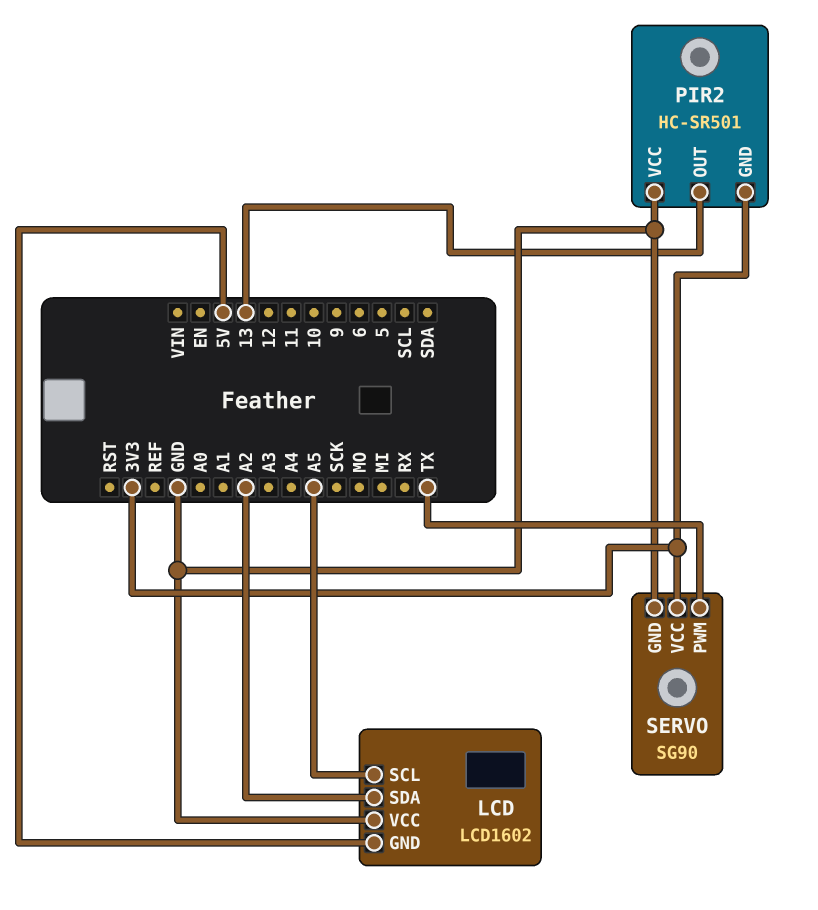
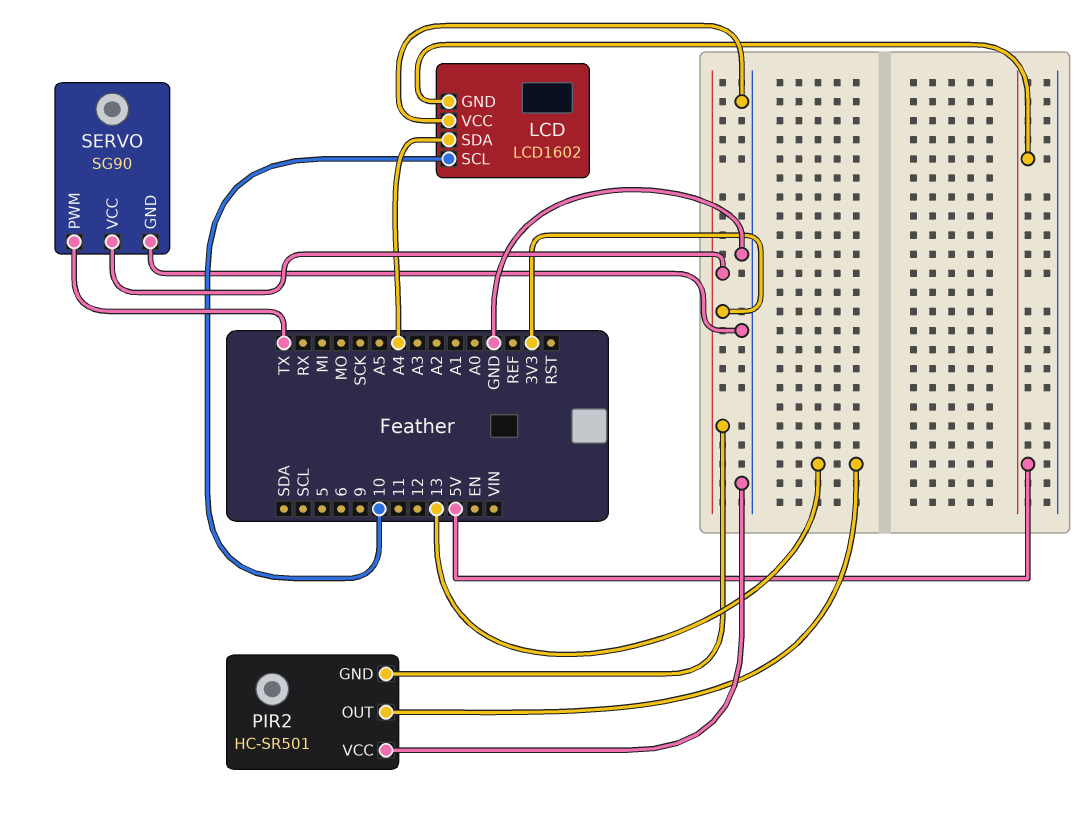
LCD pin SCL: A5 -> 10
LCD pin SDA: A2 -> A4

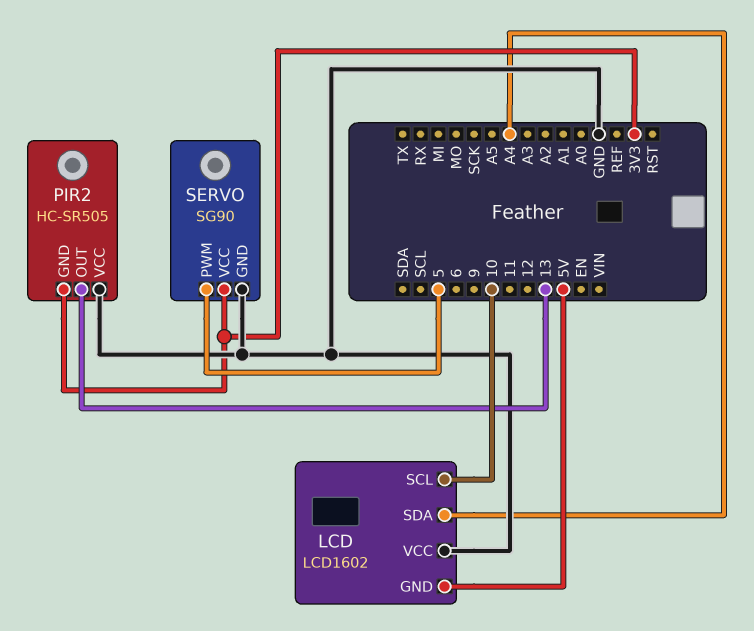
PIR2: HC-SR501 -> HC-SR505
SERVO pin PWM: TX -> 5

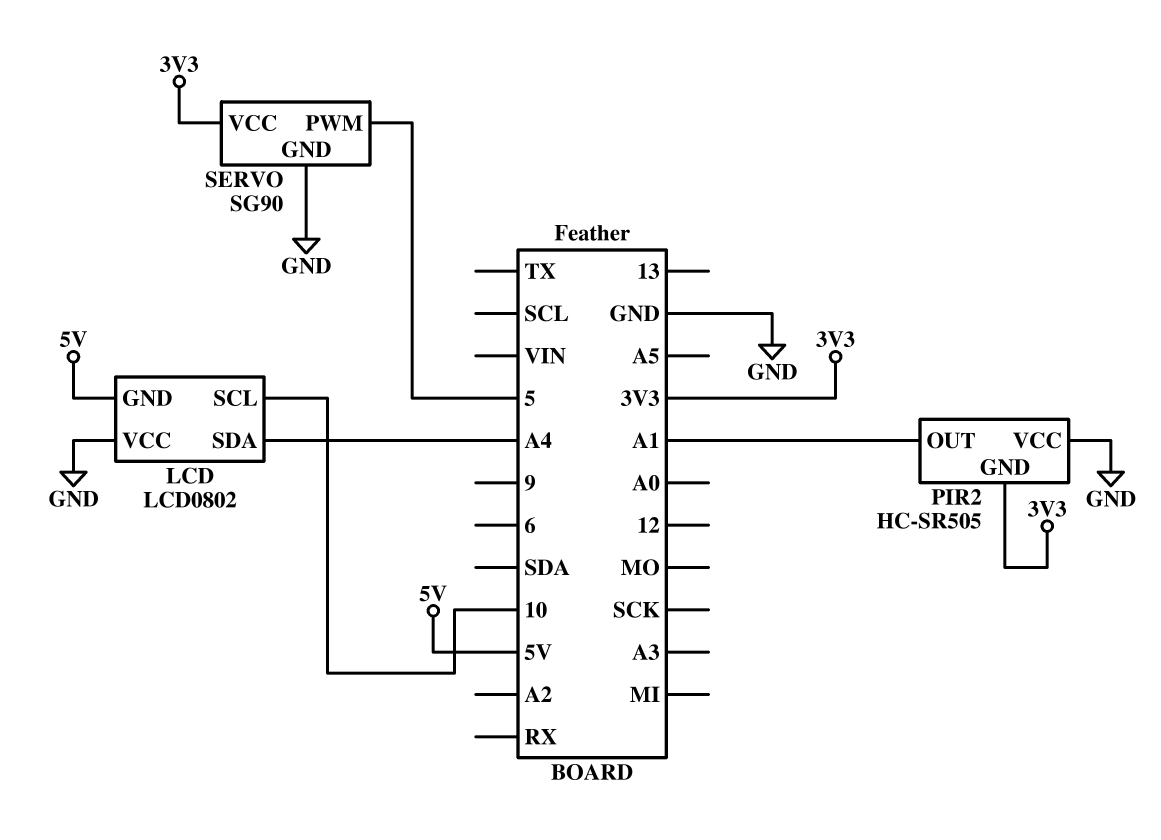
LCD: LCD1602 -> LCD0802
PIR2 pin OUT: 13 -> A1

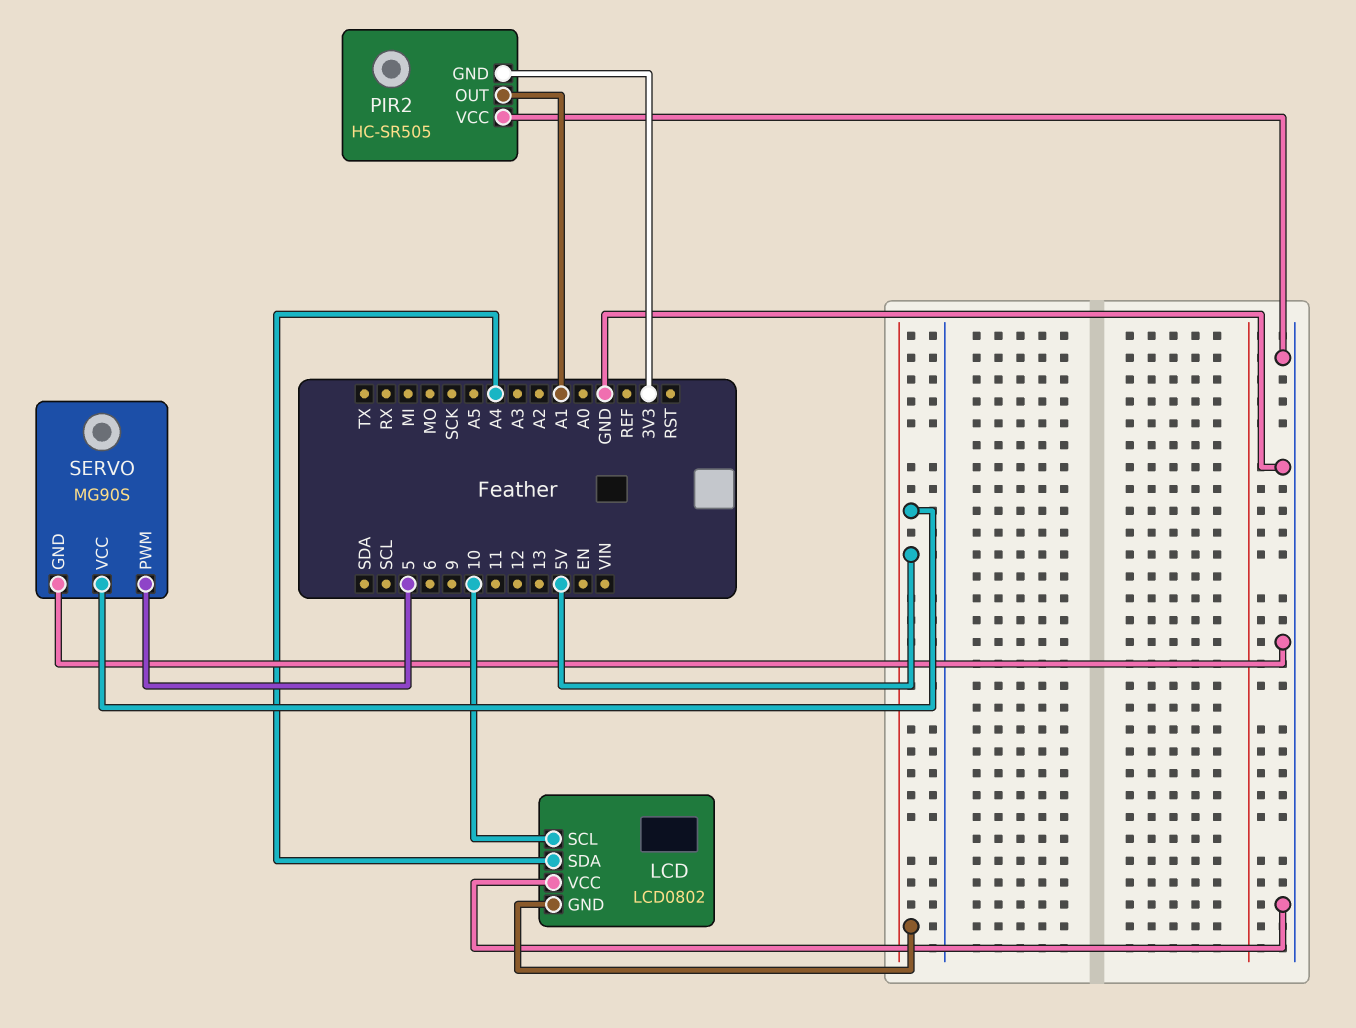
SERVO: SG90 -> MG90S
SERVO pin VCC: 3V3 -> 5V

